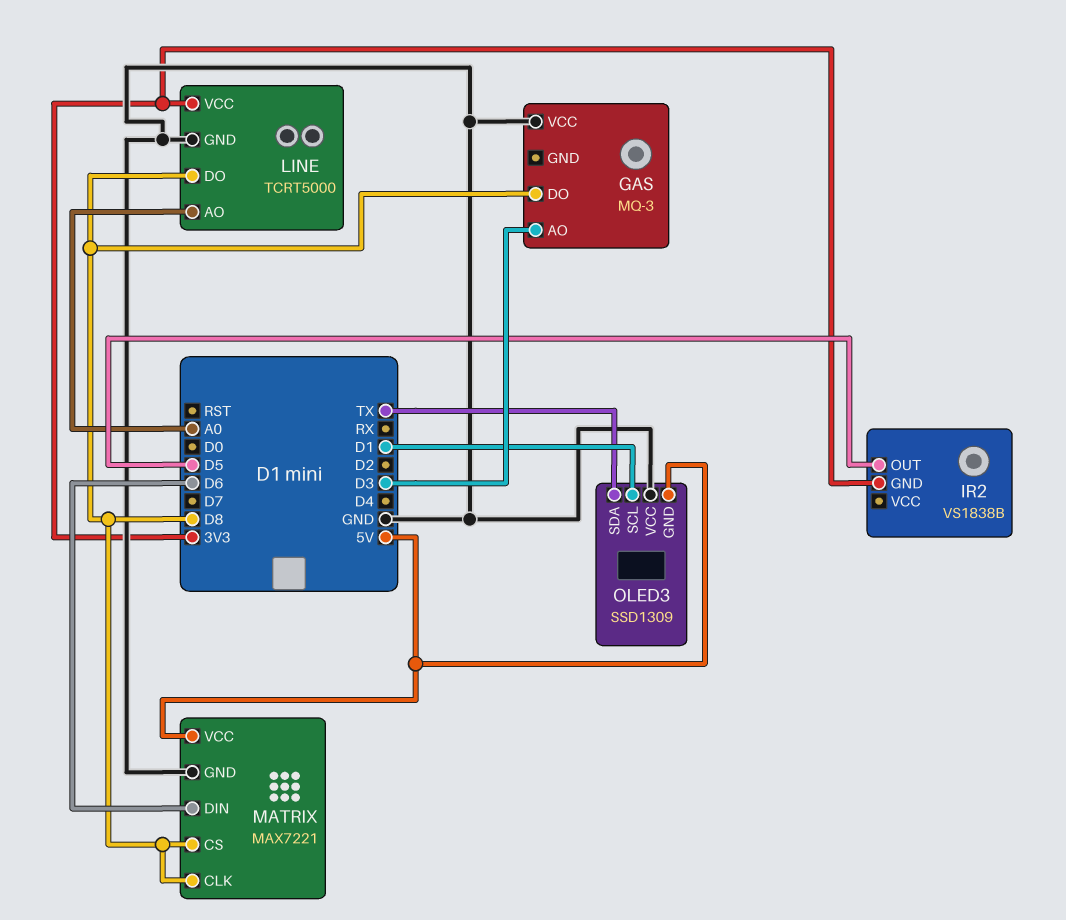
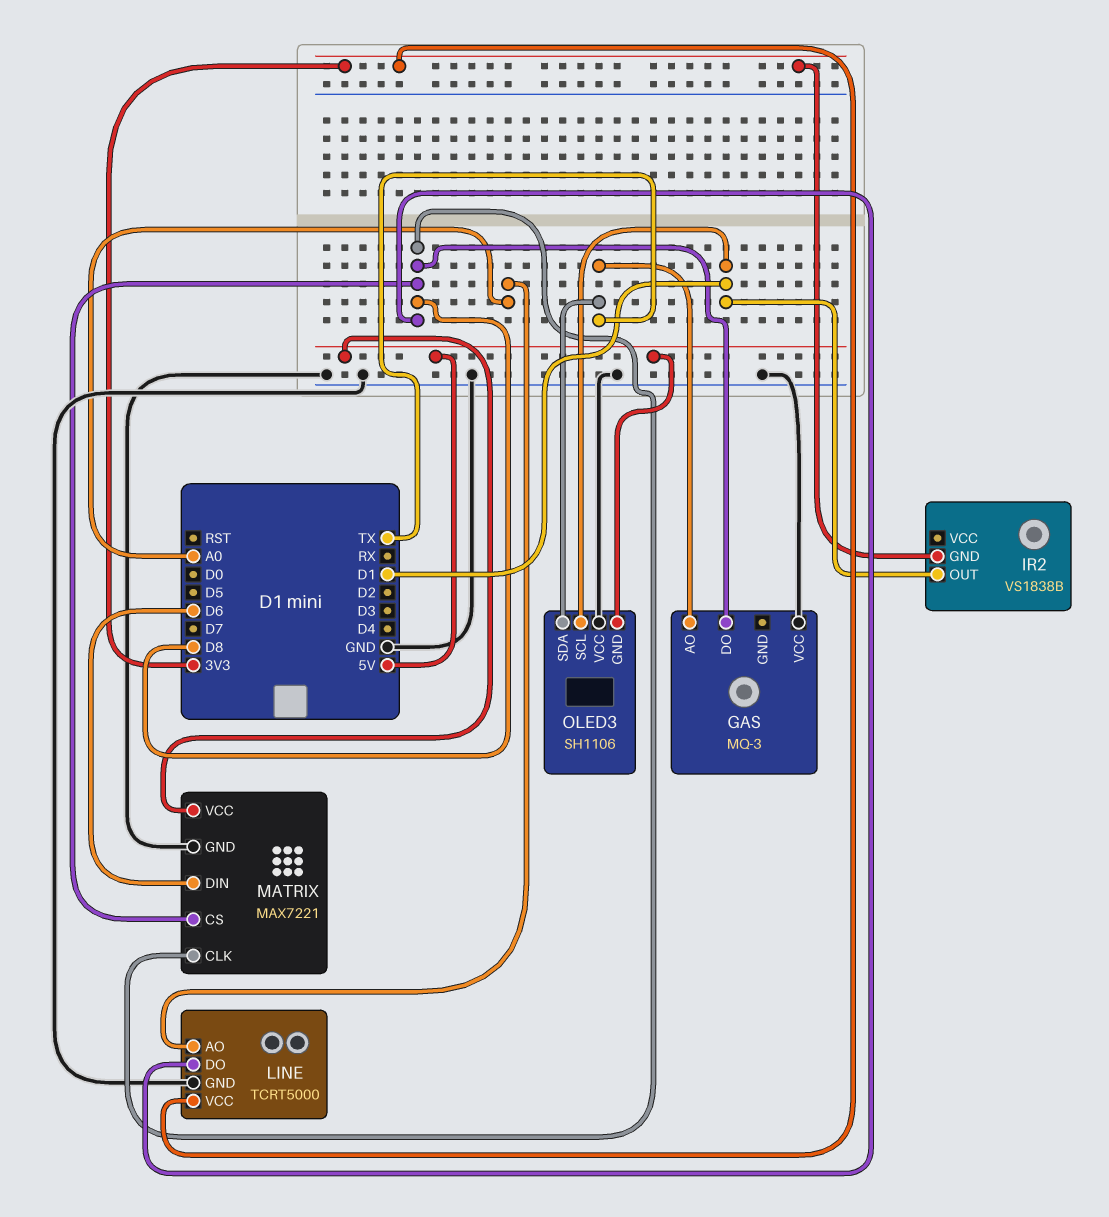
GAS pin AO: D3 -> TX
IR2 pin OUT: D5 -> D1
OLED3: SSD1309 -> SH1106

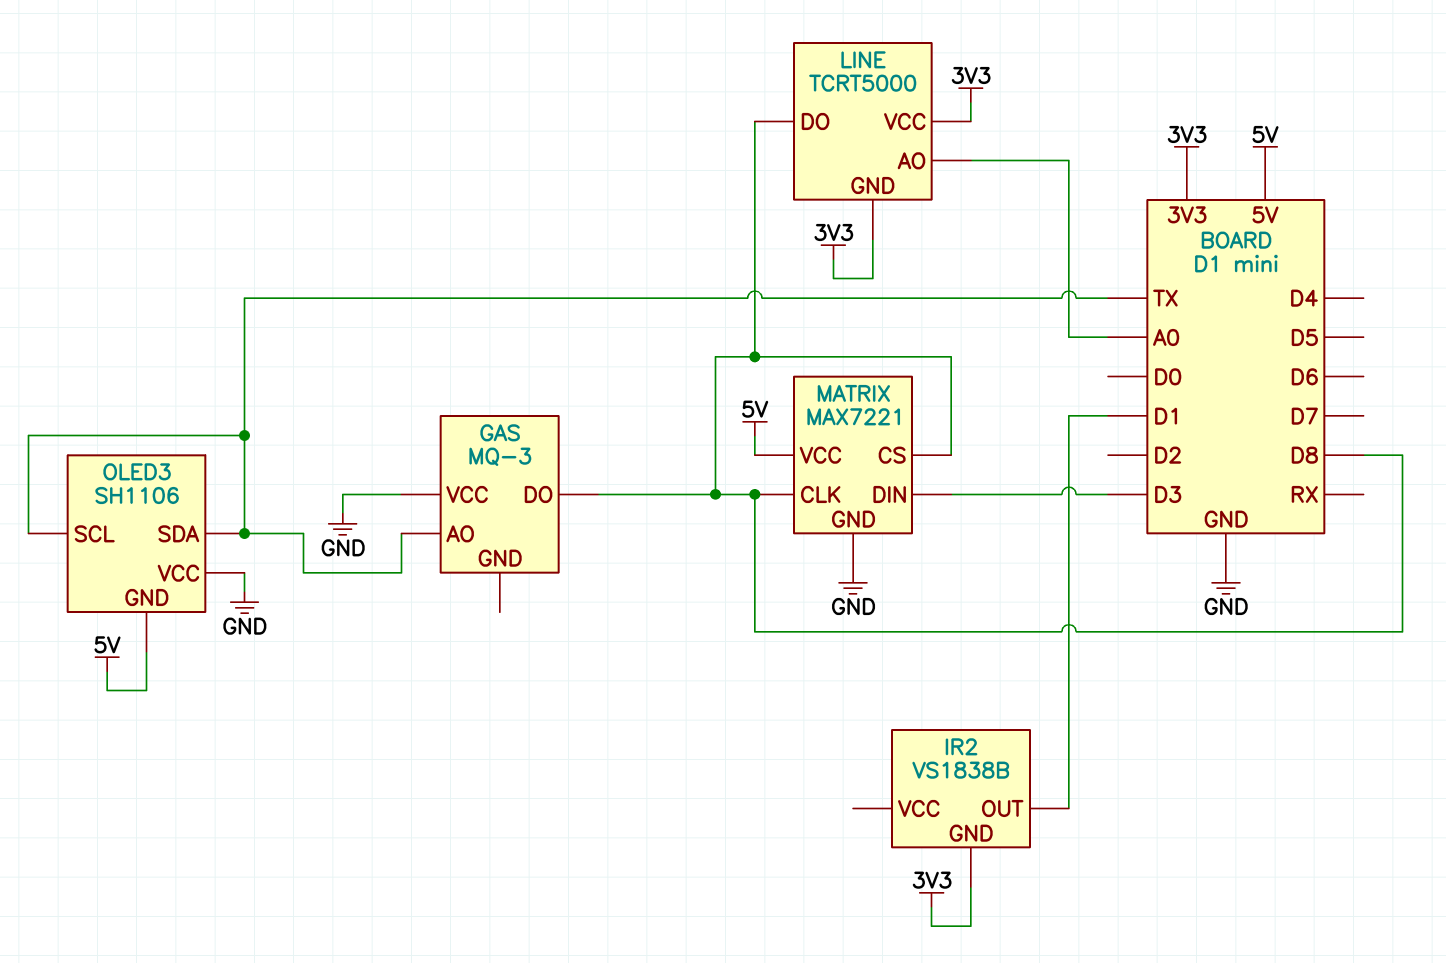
LINE pin GND: GND -> 3V3
MATRIX pin DIN: D6 -> D3
OLED3 pin SCL: D1 -> TX

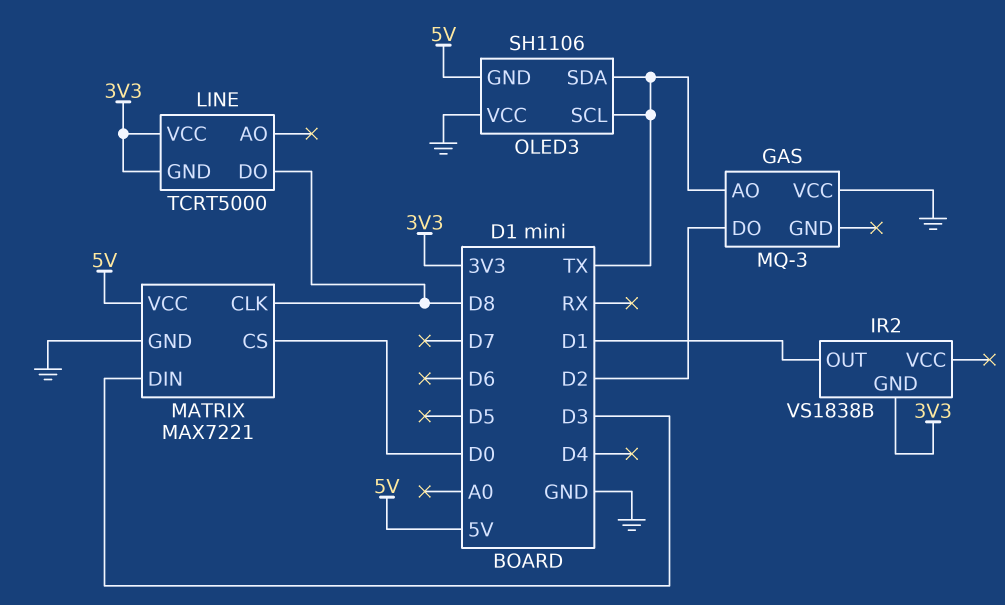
GAS pin DO: D8 -> D2
LINE pin AO: A0 -> none
MATRIX pin CS: D8 -> D0

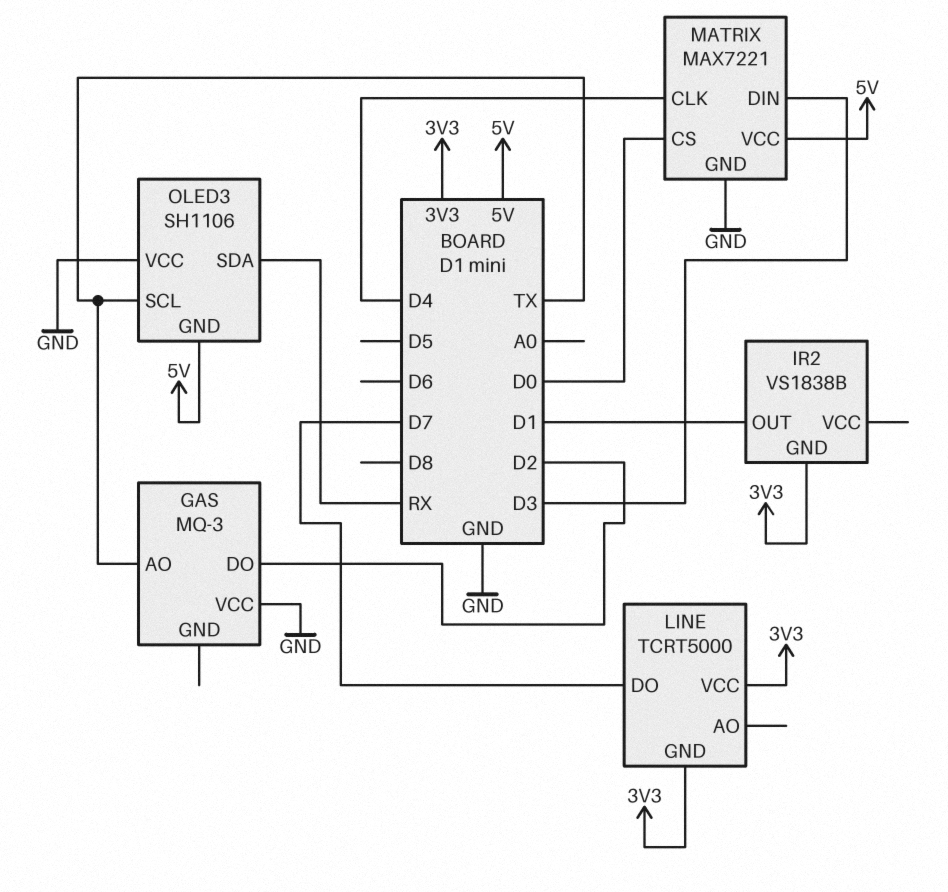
LINE pin DO: D8 -> D7
MATRIX pin CLK: D8 -> D4
OLED3 pin SDA: TX -> RX

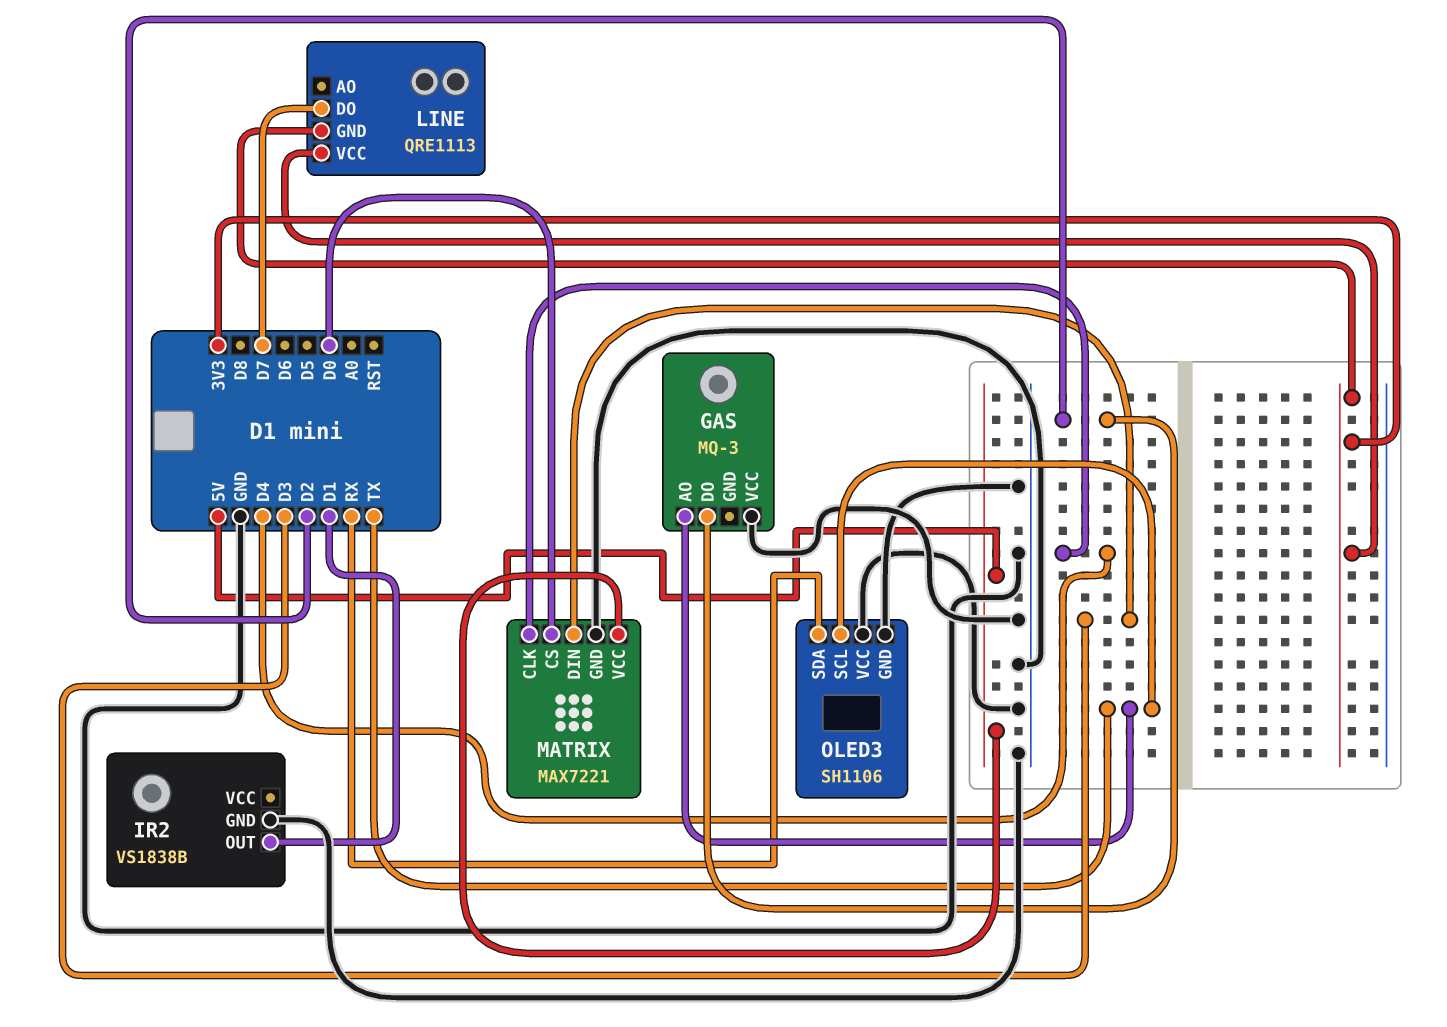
IR2 pin GND: 3V3 -> GND
LINE: TCRT5000 -> QRE1113
OLED3 pin GND: 5V -> GND

